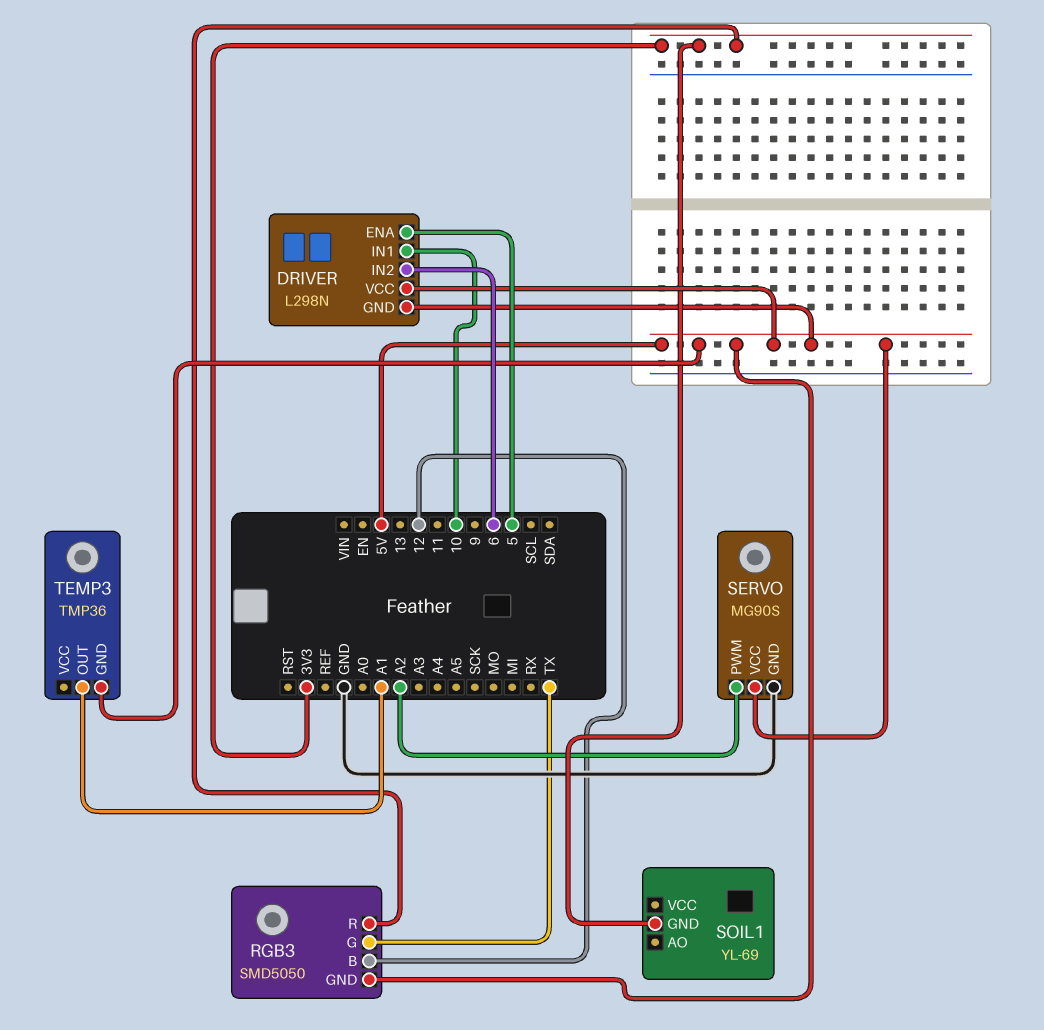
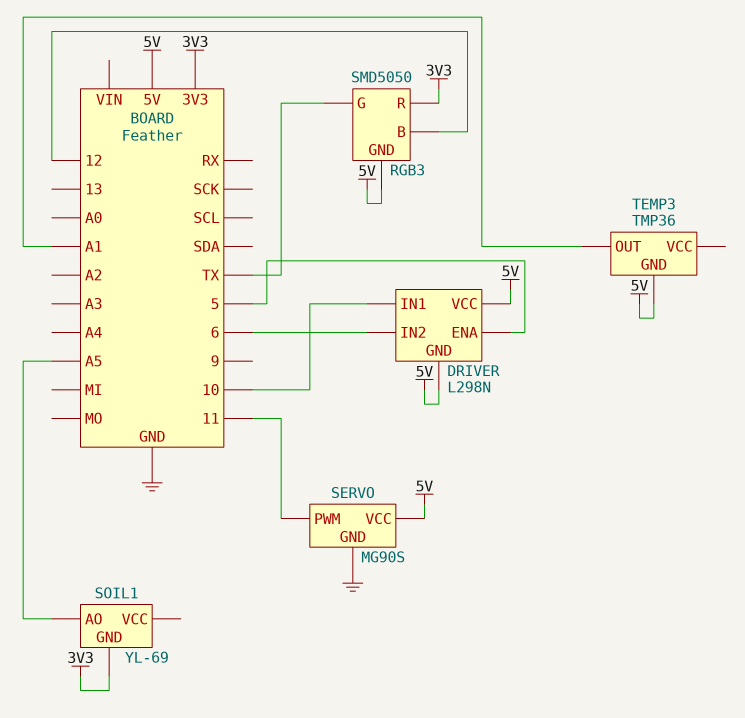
SERVO pin PWM: A2 -> 11
SOIL1 pin AO: none -> A5

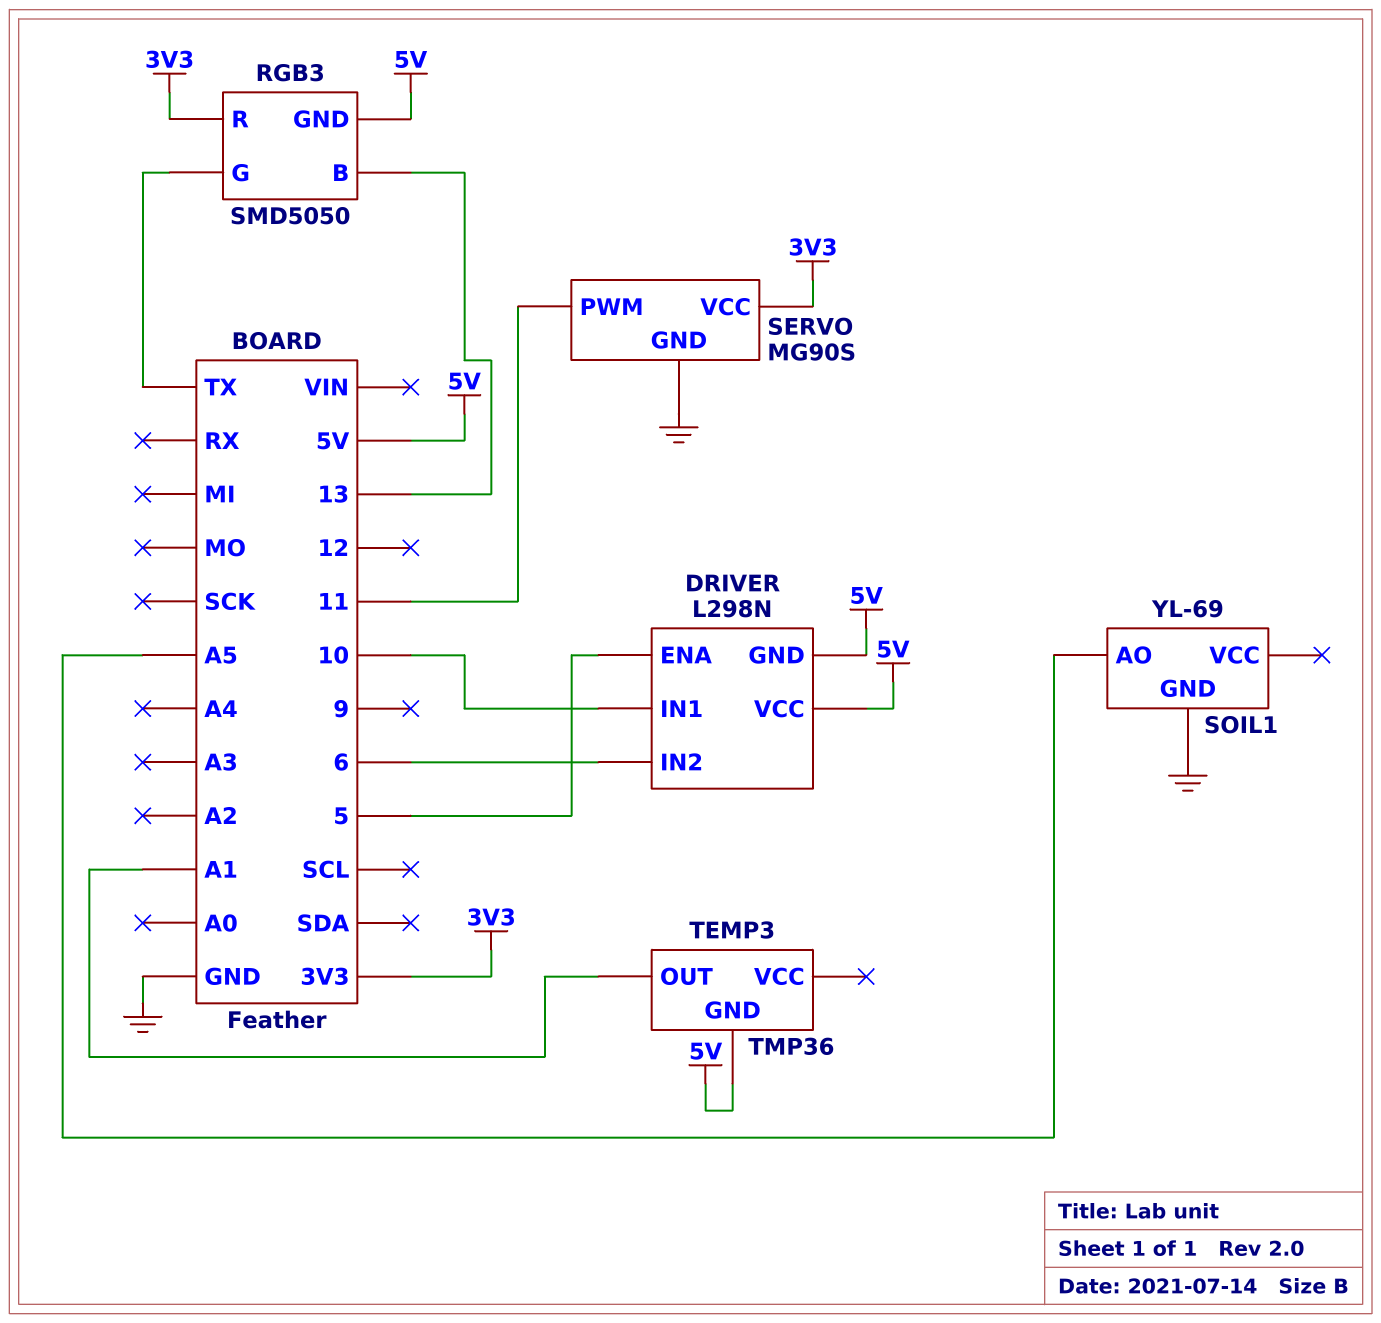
RGB3 pin B: 12 -> 13
SERVO pin VCC: 5V -> 3V3
SOIL1 pin GND: 3V3 -> GND

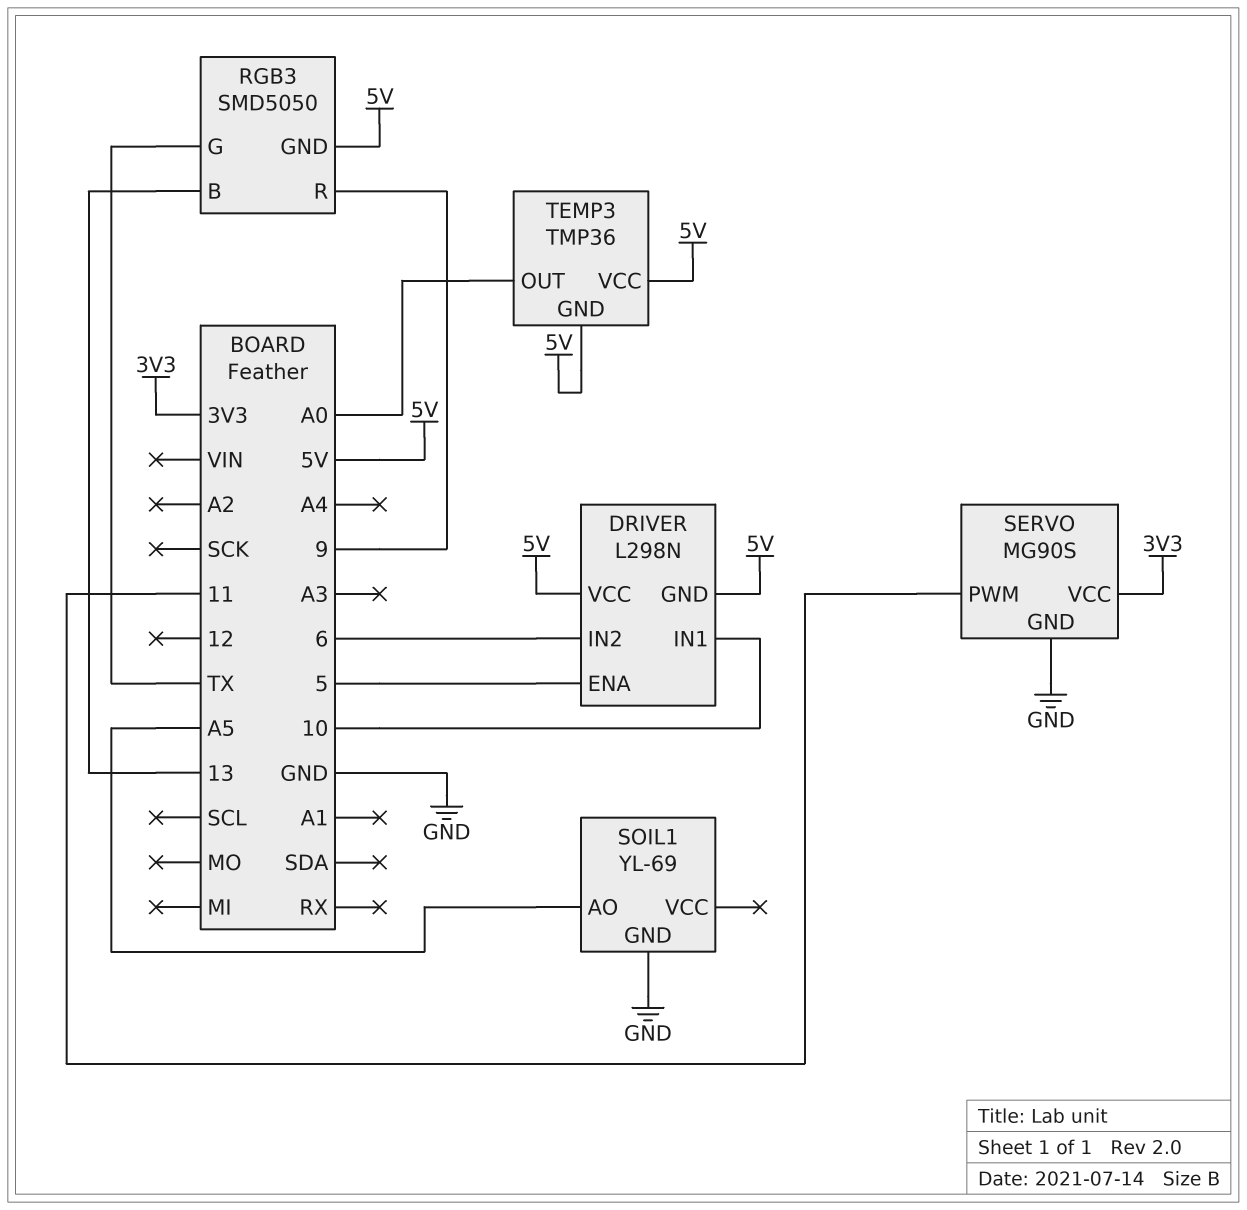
RGB3 pin R: 3V3 -> 9
TEMP3 pin OUT: A1 -> A0
TEMP3 pin VCC: none -> 5V

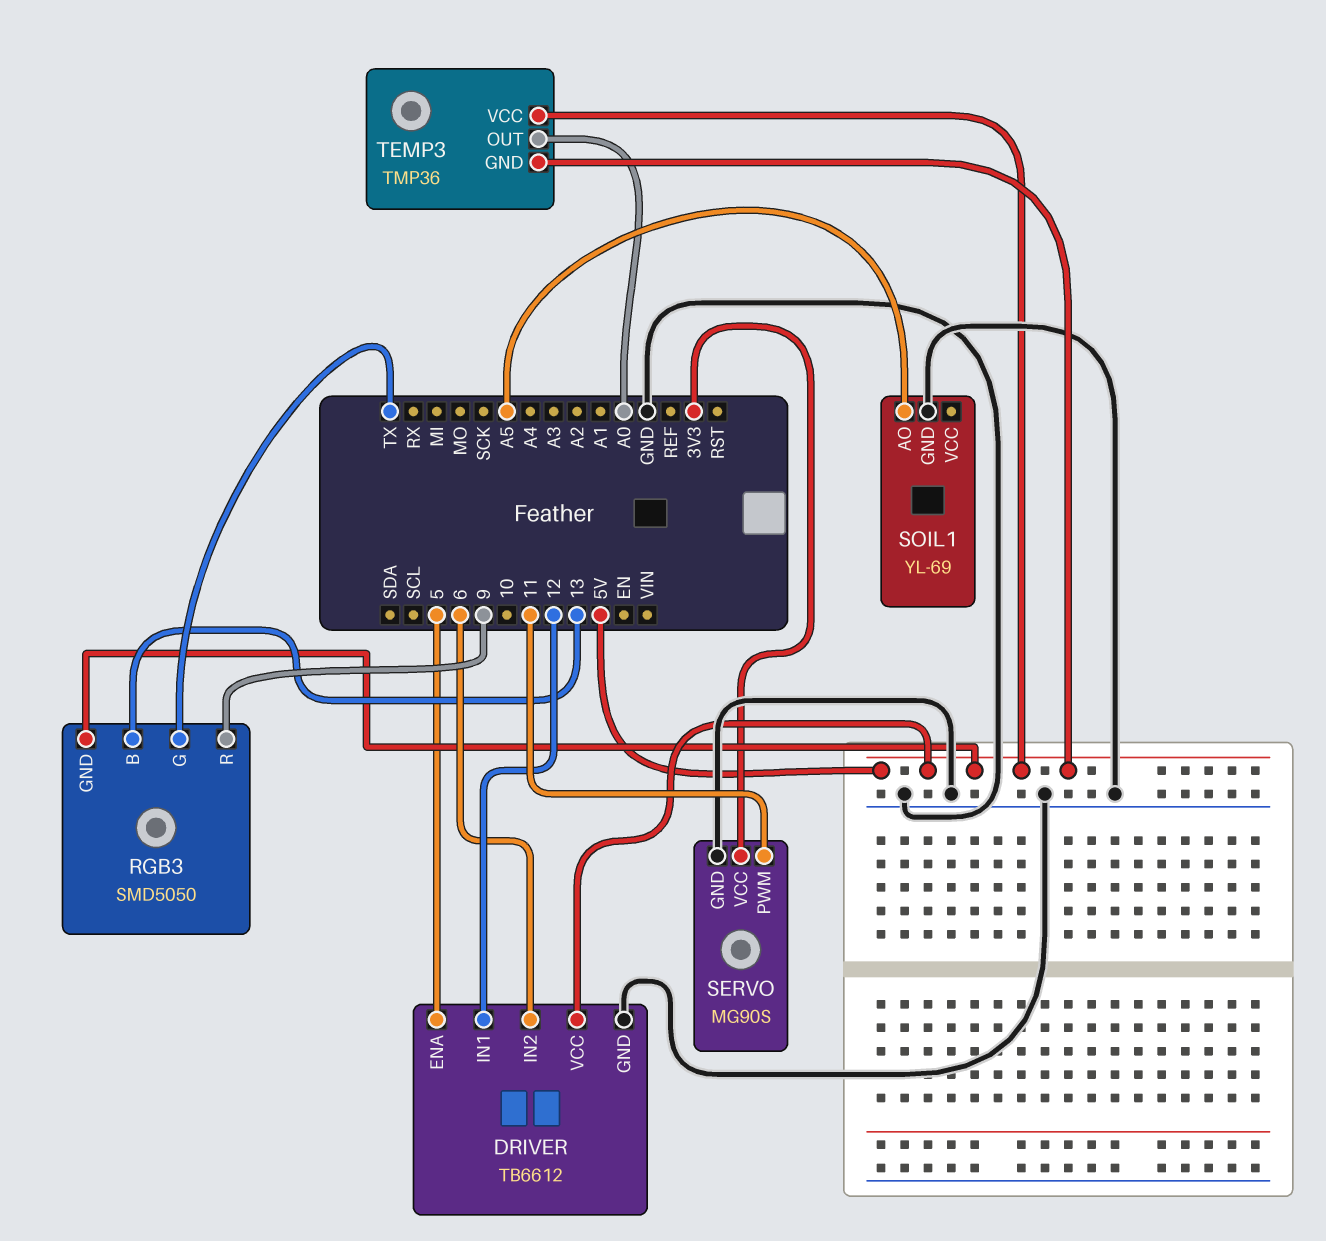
DRIVER: L298N -> TB6612
DRIVER pin GND: 5V -> GND
DRIVER pin IN1: 10 -> 12

